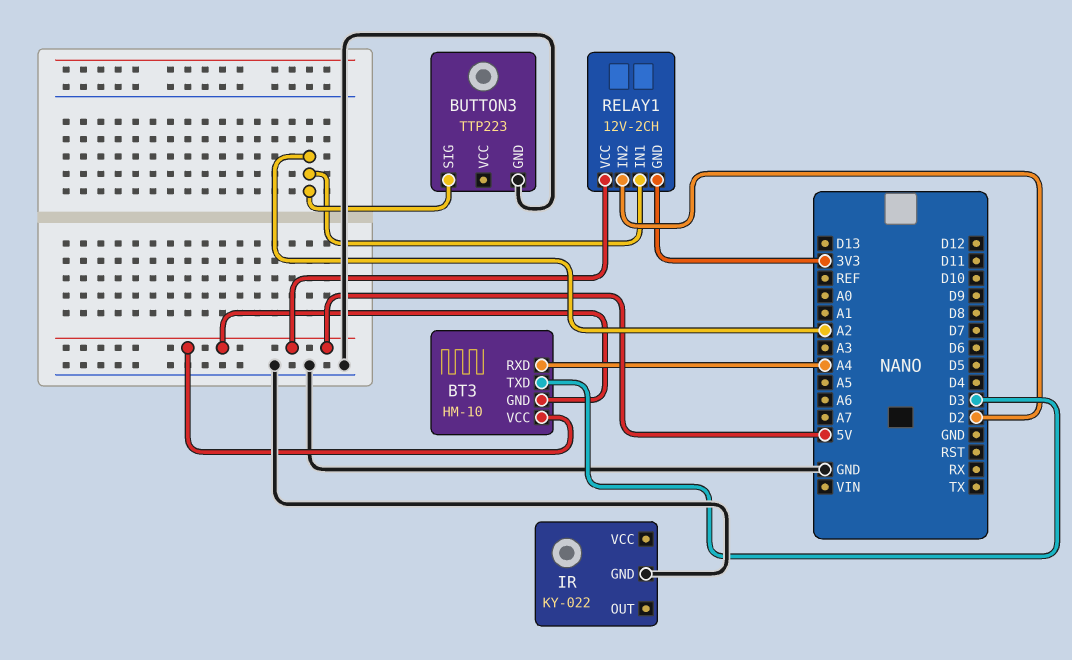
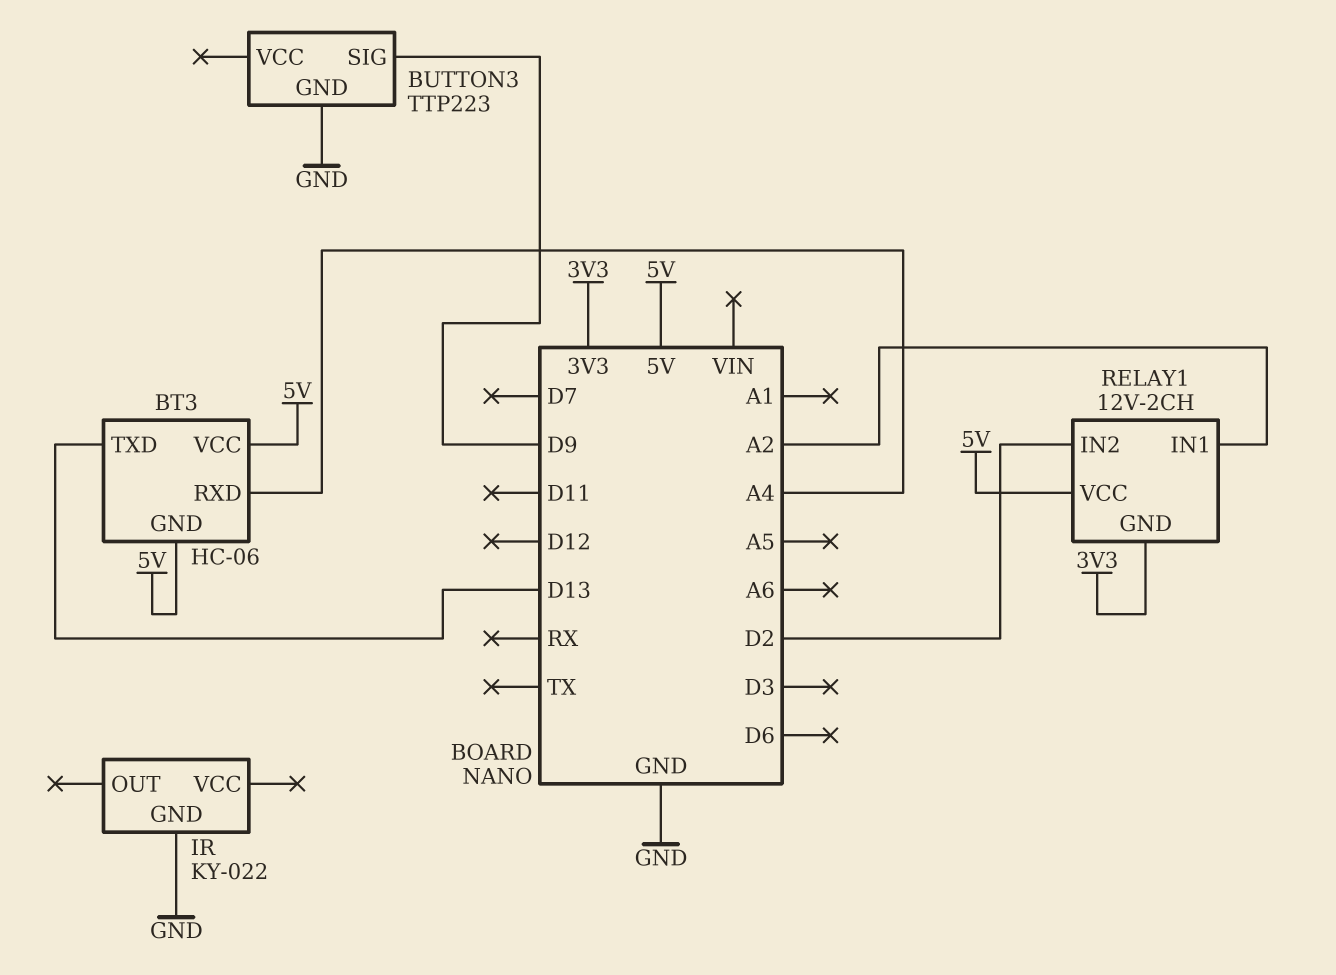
BT3: HM-10 -> HC-06
BT3 pin TXD: D3 -> D13
BUTTON3 pin SIG: A2 -> D9

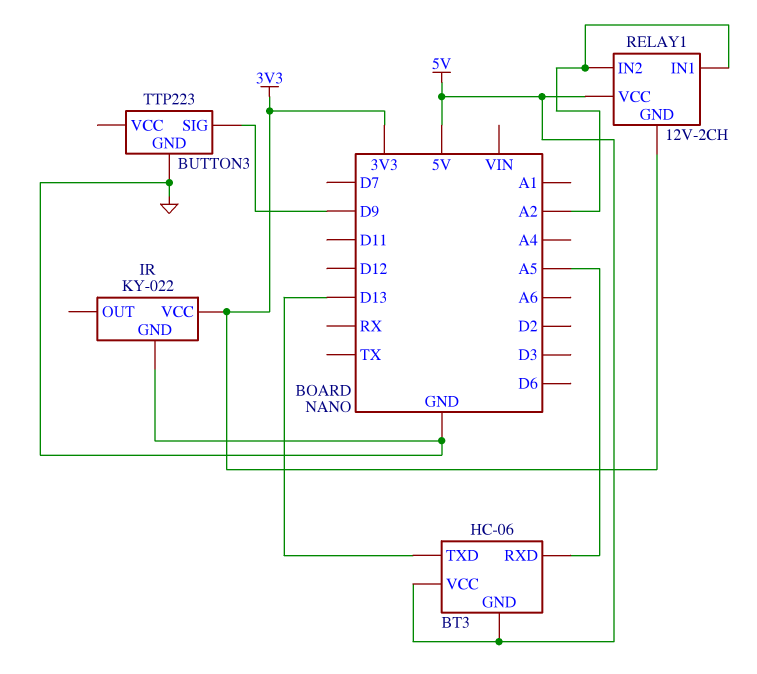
BT3 pin RXD: A4 -> A5
IR pin VCC: none -> 3V3
RELAY1 pin IN2: D2 -> A2

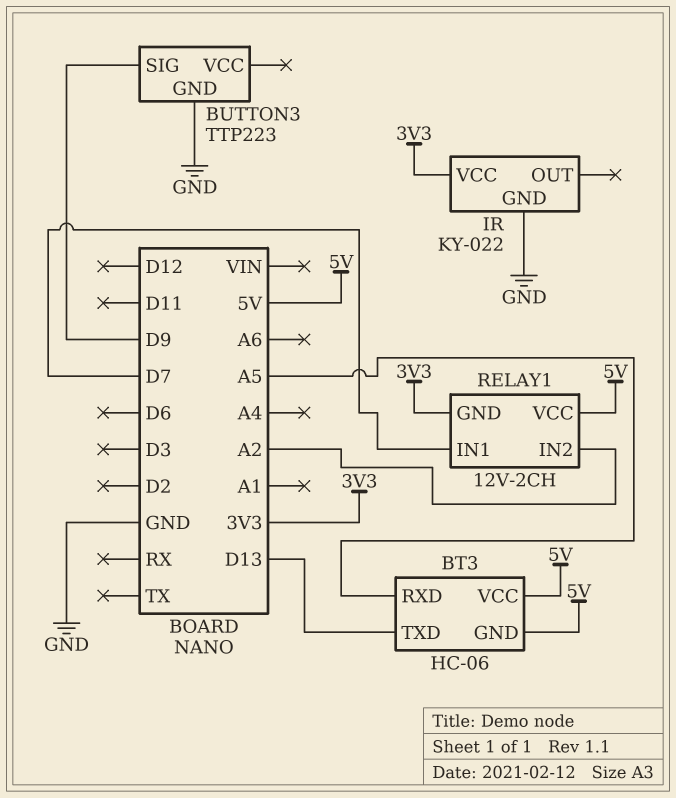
RELAY1 pin IN1: A2 -> D7

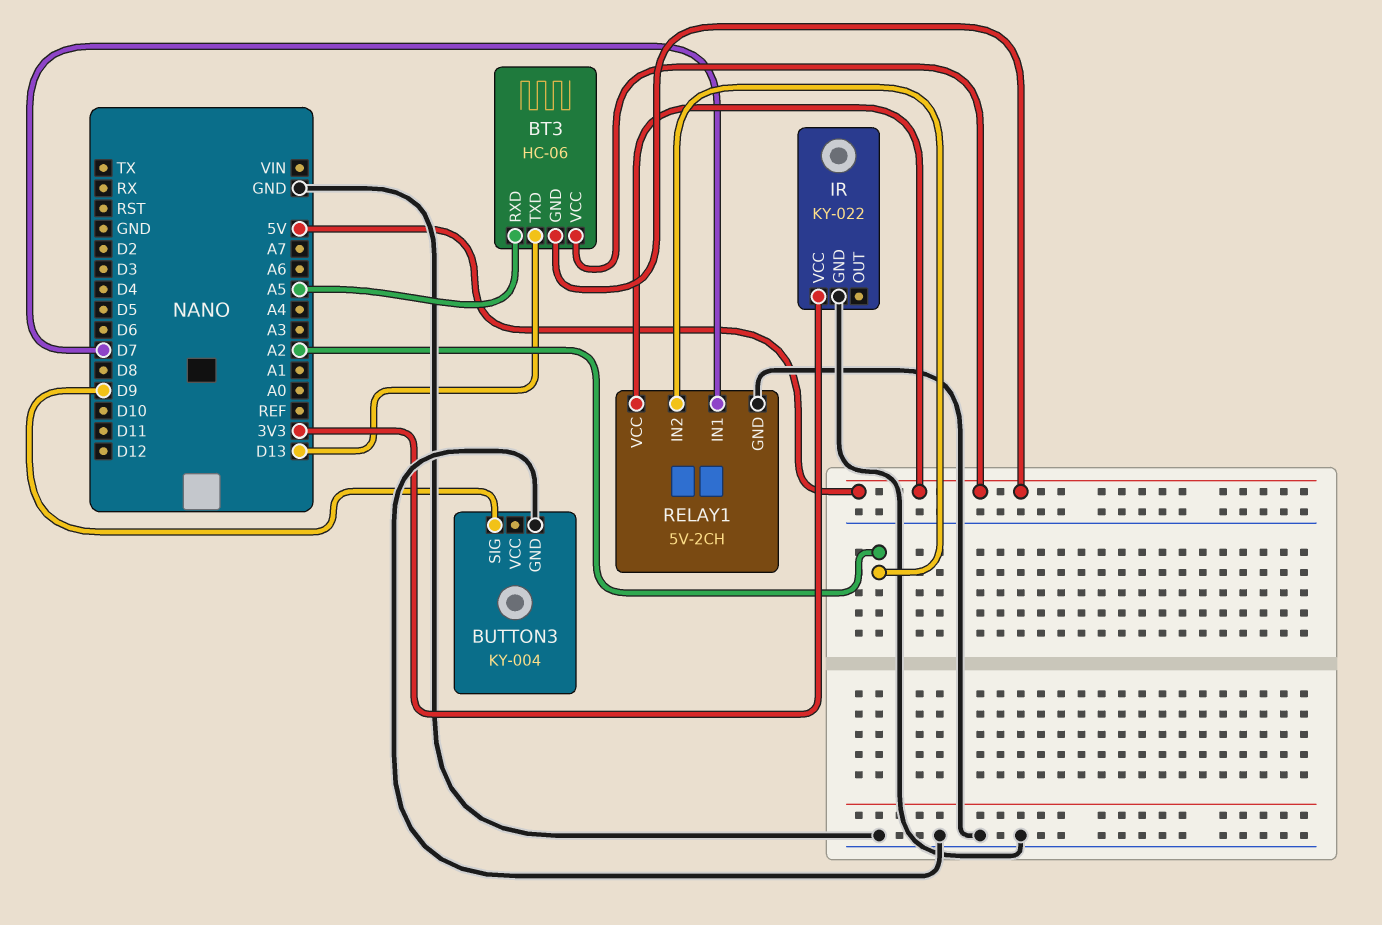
BUTTON3: TTP223 -> KY-004
RELAY1: 12V-2CH -> 5V-2CH
RELAY1 pin GND: 3V3 -> GND

